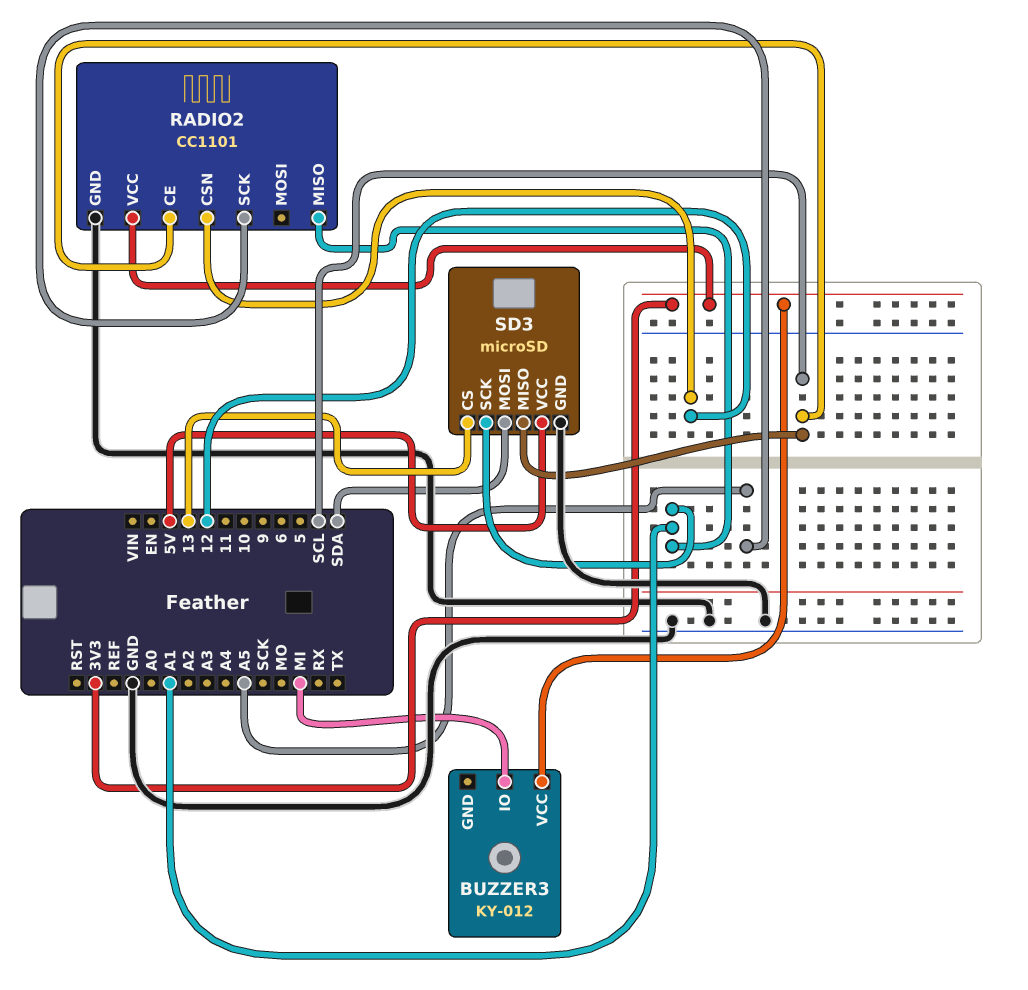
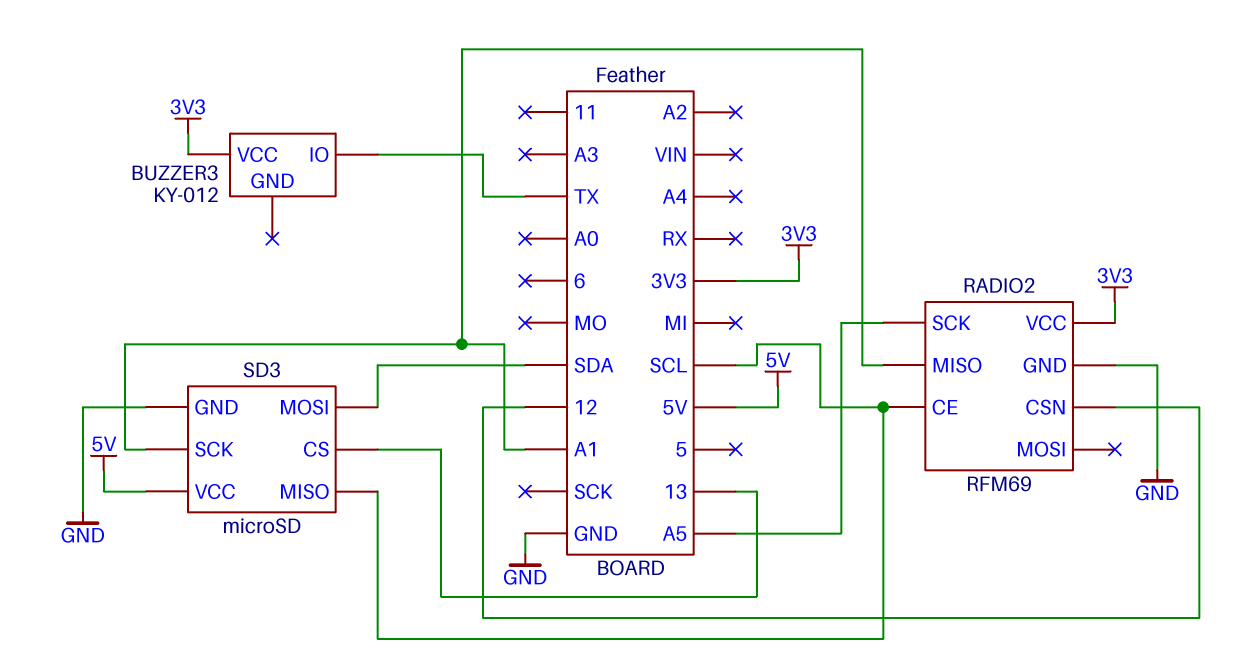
BUZZER3 pin IO: MI -> TX
RADIO2: CC1101 -> RFM69

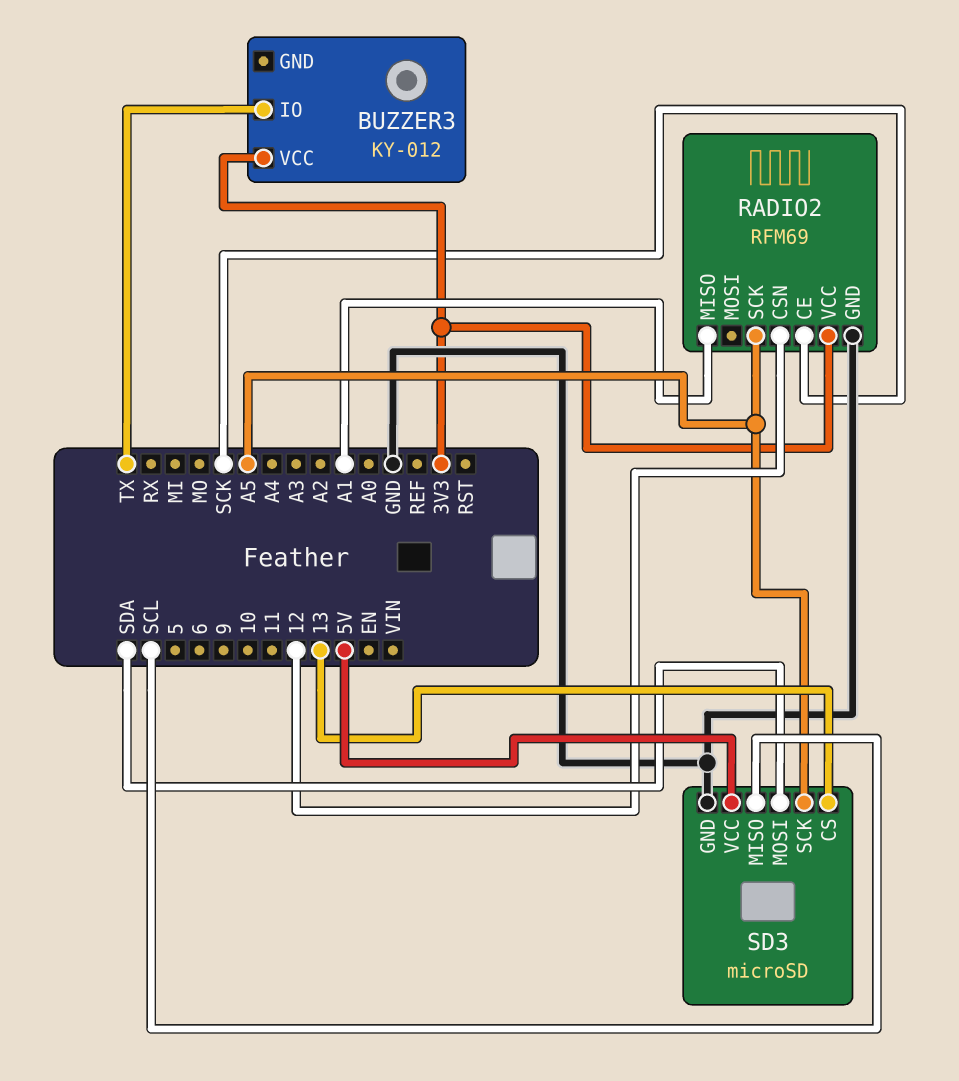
RADIO2 pin CE: SCL -> SCK
SD3 pin SCK: A1 -> A5

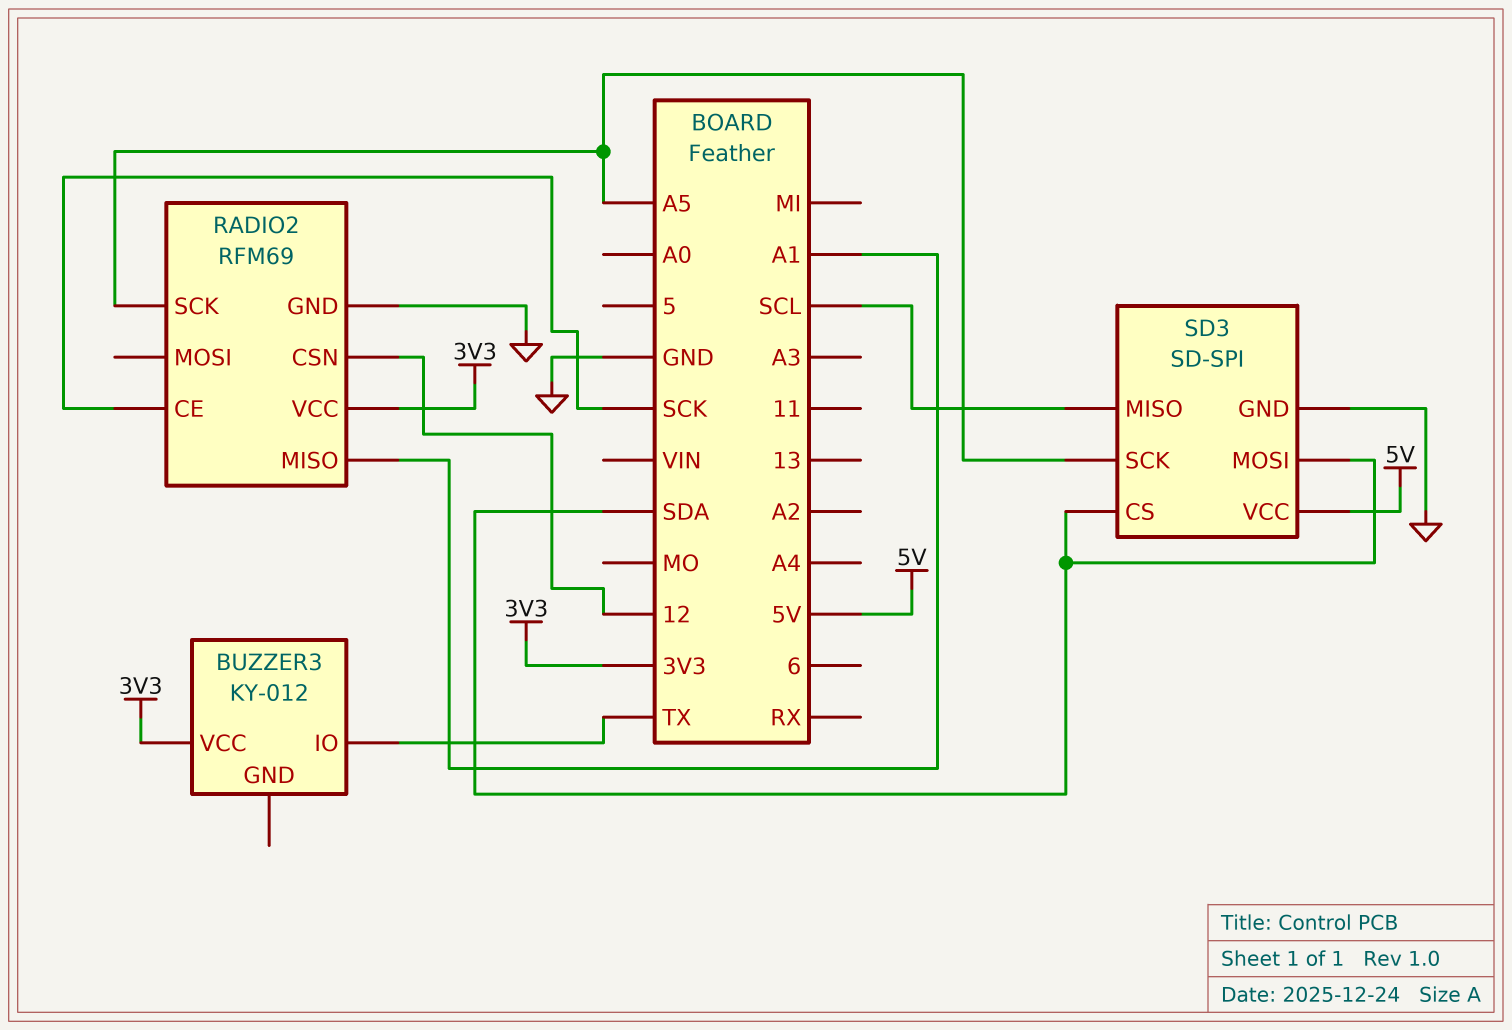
SD3: microSD -> SD-SPI
SD3 pin CS: 13 -> SDA

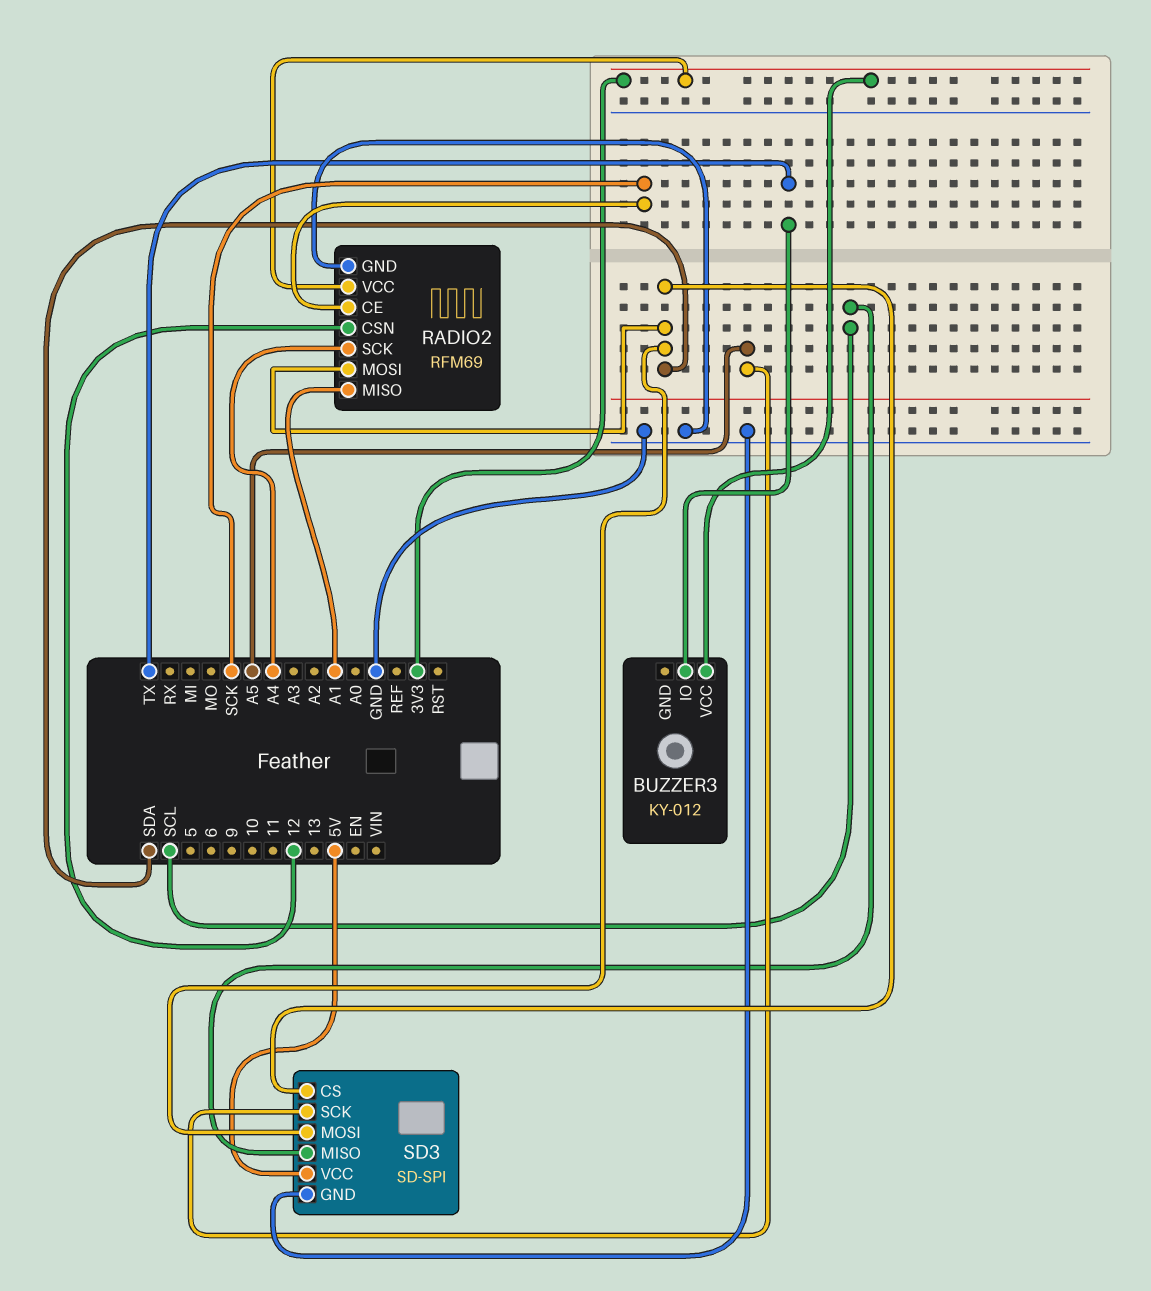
RADIO2 pin MOSI: none -> SDA
RADIO2 pin SCK: A5 -> A4

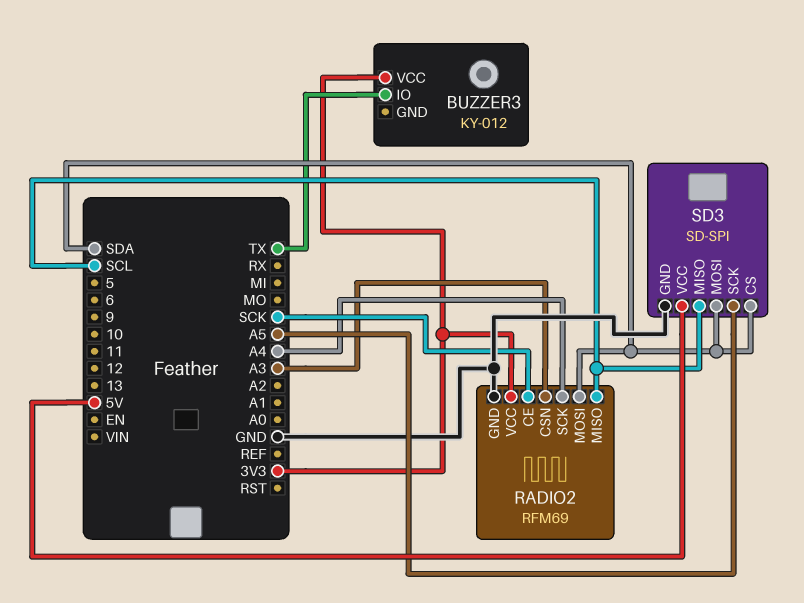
RADIO2 pin CSN: 12 -> A3
RADIO2 pin MISO: A1 -> SCL

